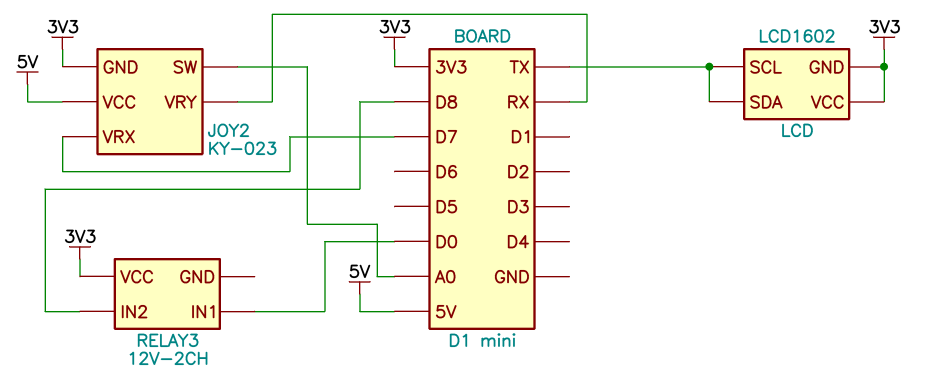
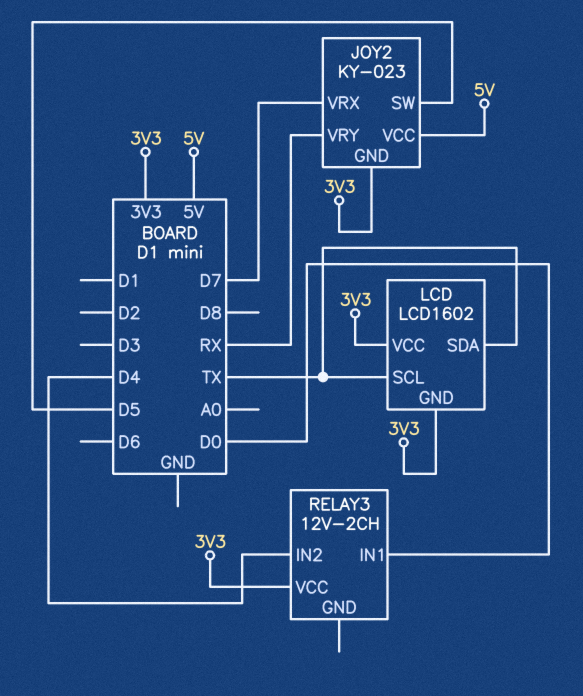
JOY2 pin SW: A0 -> D5
RELAY3 pin IN2: D8 -> D4

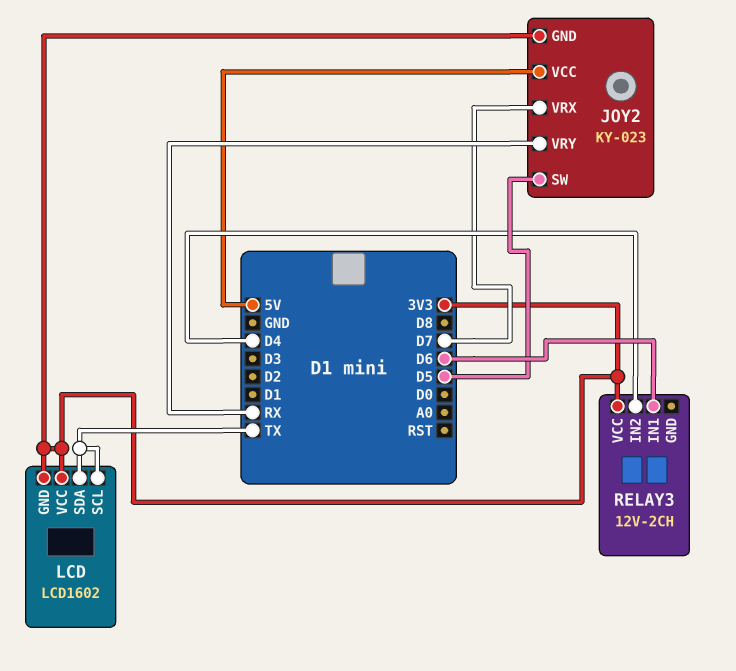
RELAY3 pin IN1: D0 -> D6

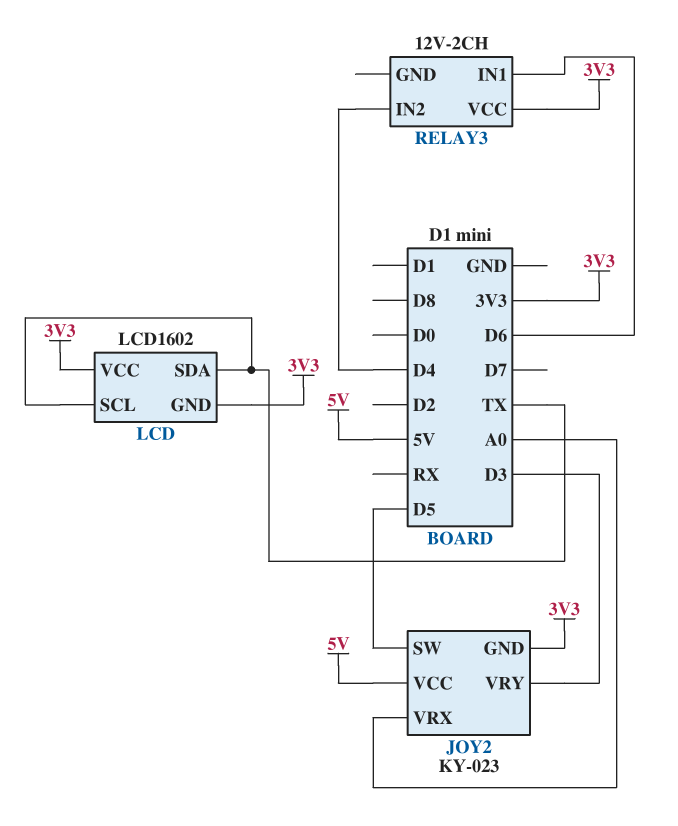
JOY2 pin VRX: D7 -> A0
JOY2 pin VRY: RX -> D3

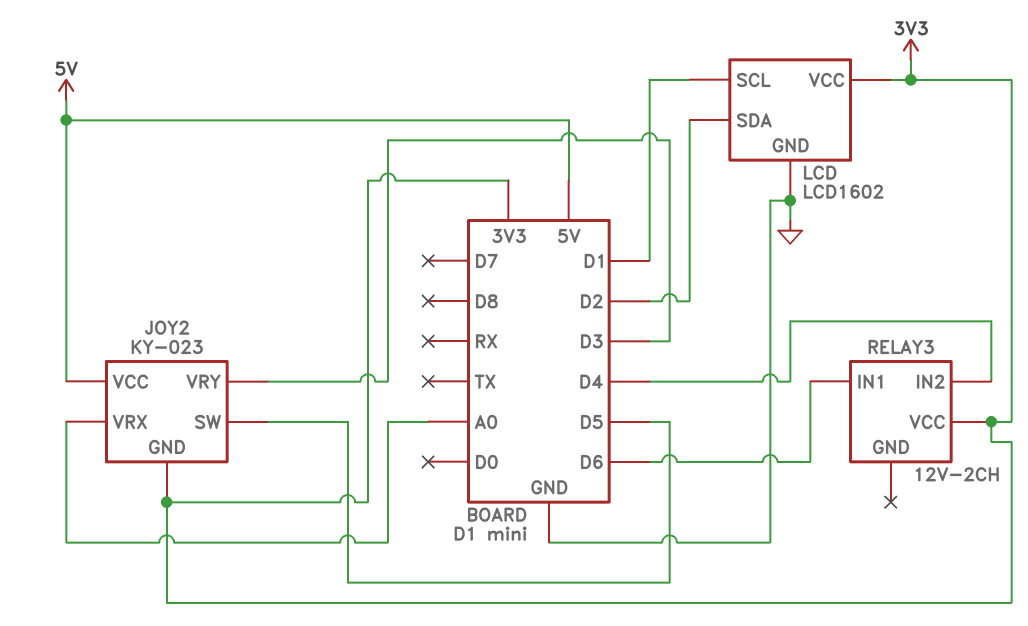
LCD pin GND: 3V3 -> GND
LCD pin SCL: TX -> D1
LCD pin SDA: TX -> D2

